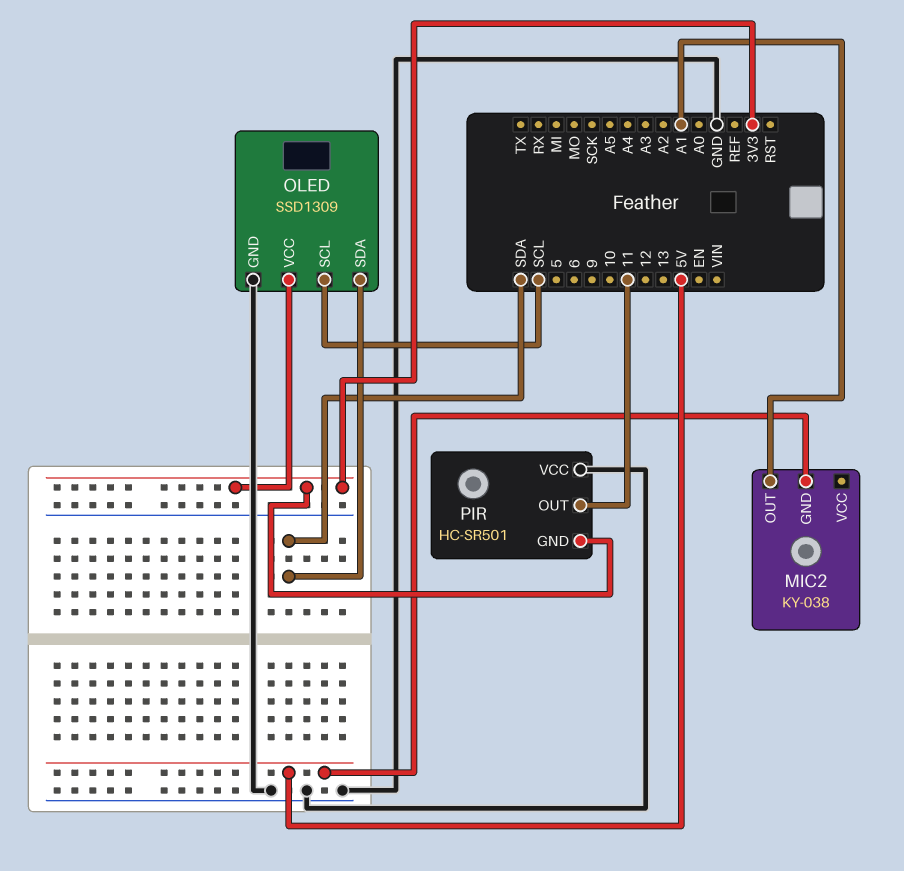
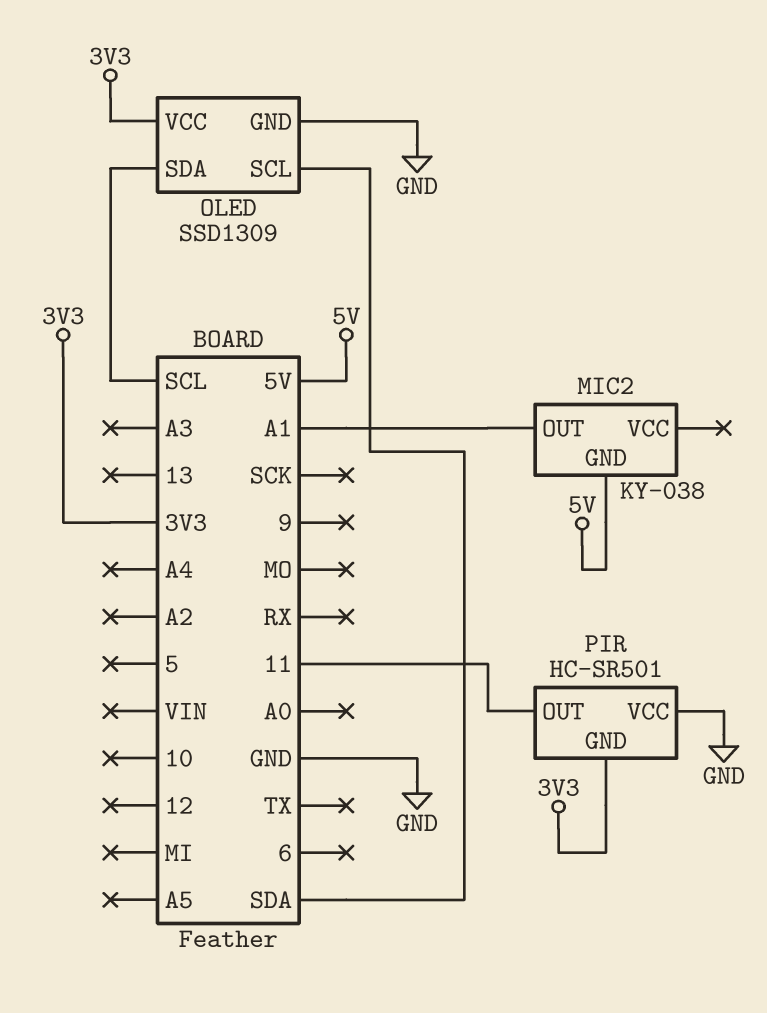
OLED pin SCL: SCL -> SDA
OLED pin SDA: SDA -> SCL

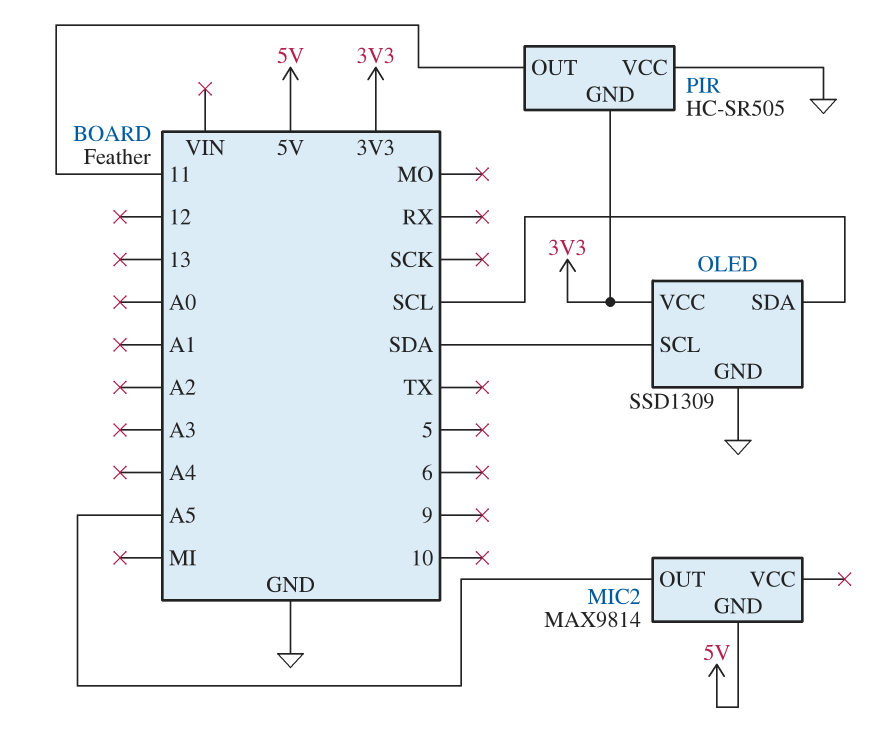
MIC2: KY-038 -> MAX9814
MIC2 pin OUT: A1 -> A5
PIR: HC-SR501 -> HC-SR505

